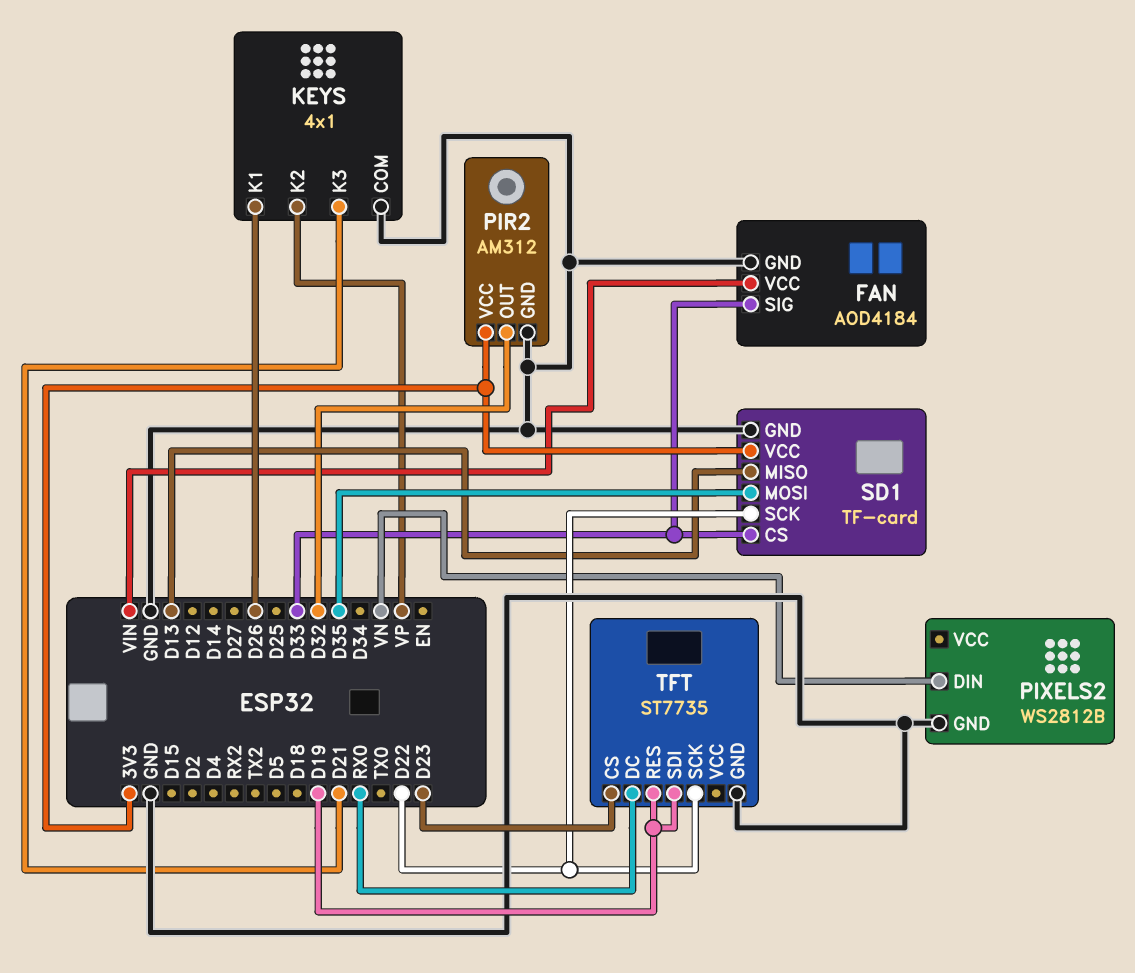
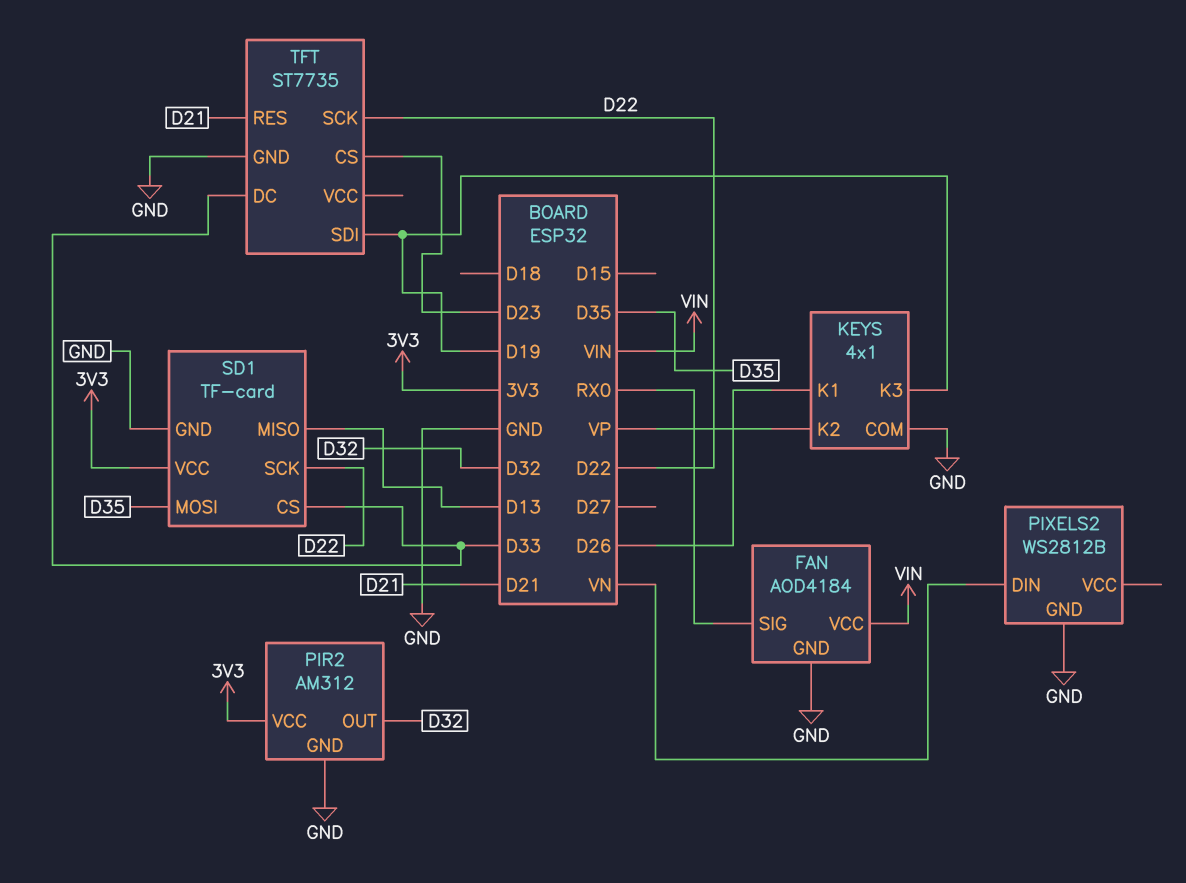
FAN pin SIG: D33 -> RX0
KEYS pin K3: D21 -> D19
TFT pin DC: RX0 -> D33
TFT pin RES: D19 -> D21

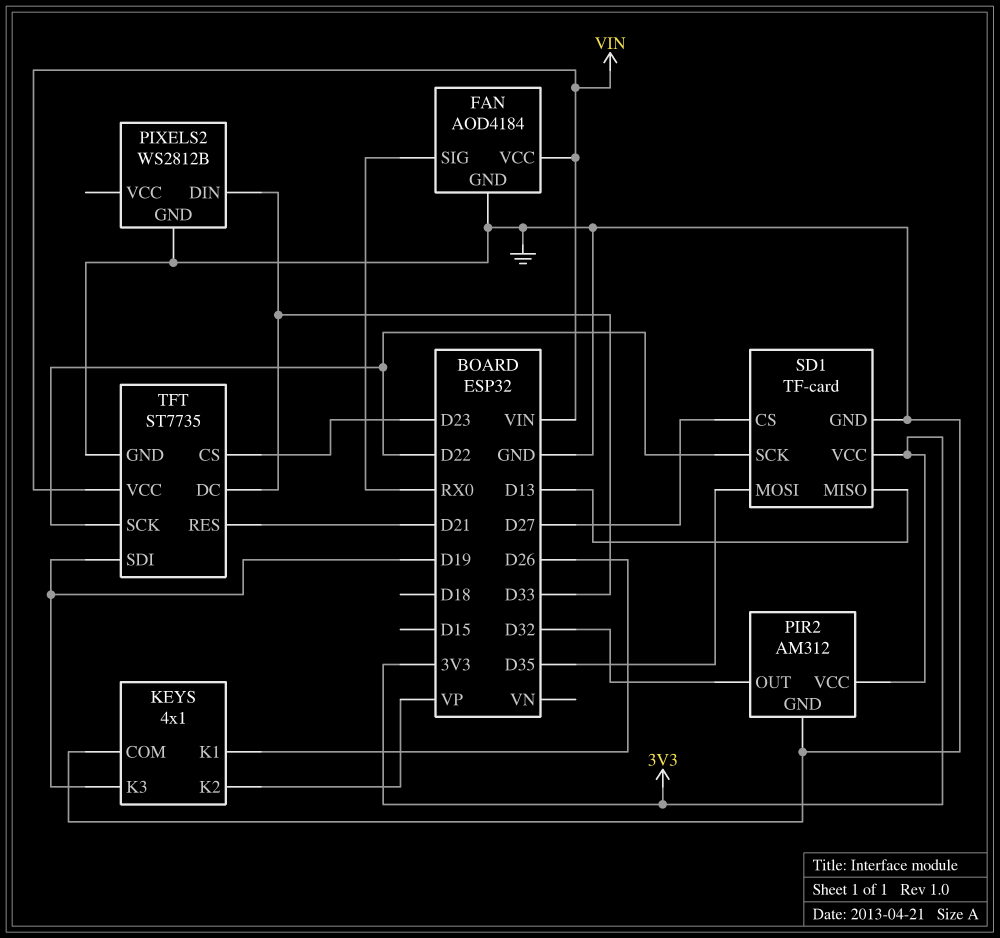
PIXELS2 pin DIN: VN -> D33
SD1 pin CS: D33 -> D27
TFT pin VCC: none -> VIN

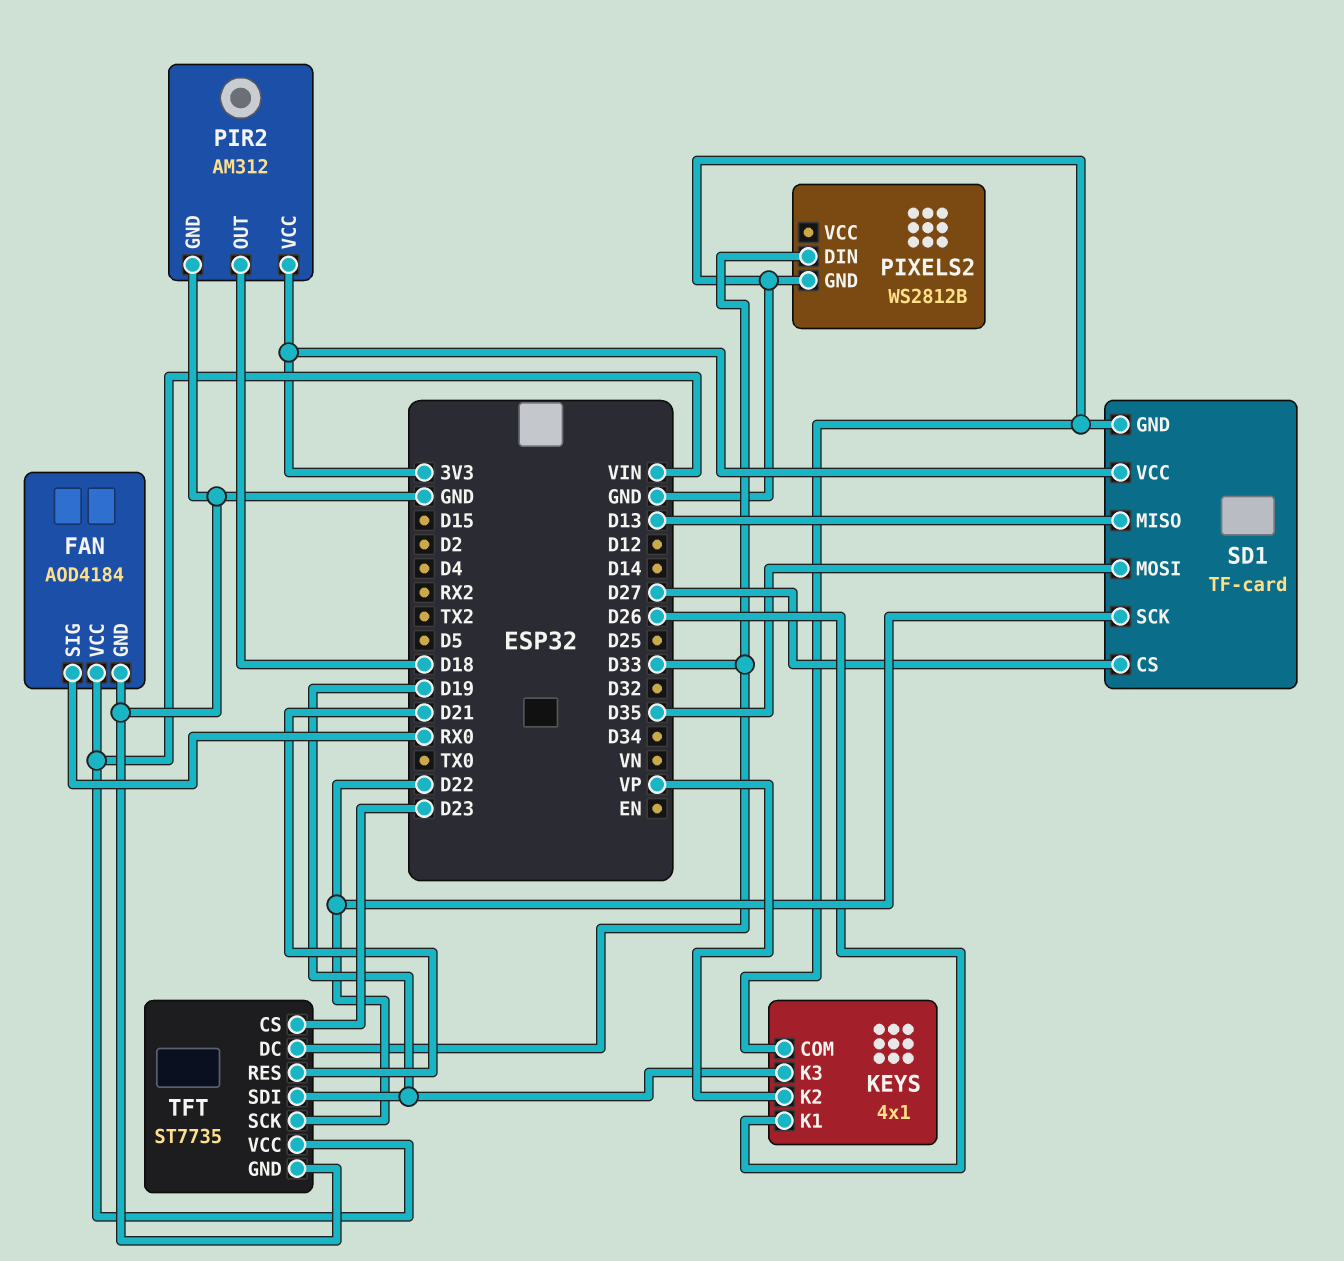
PIR2 pin OUT: D32 -> D18

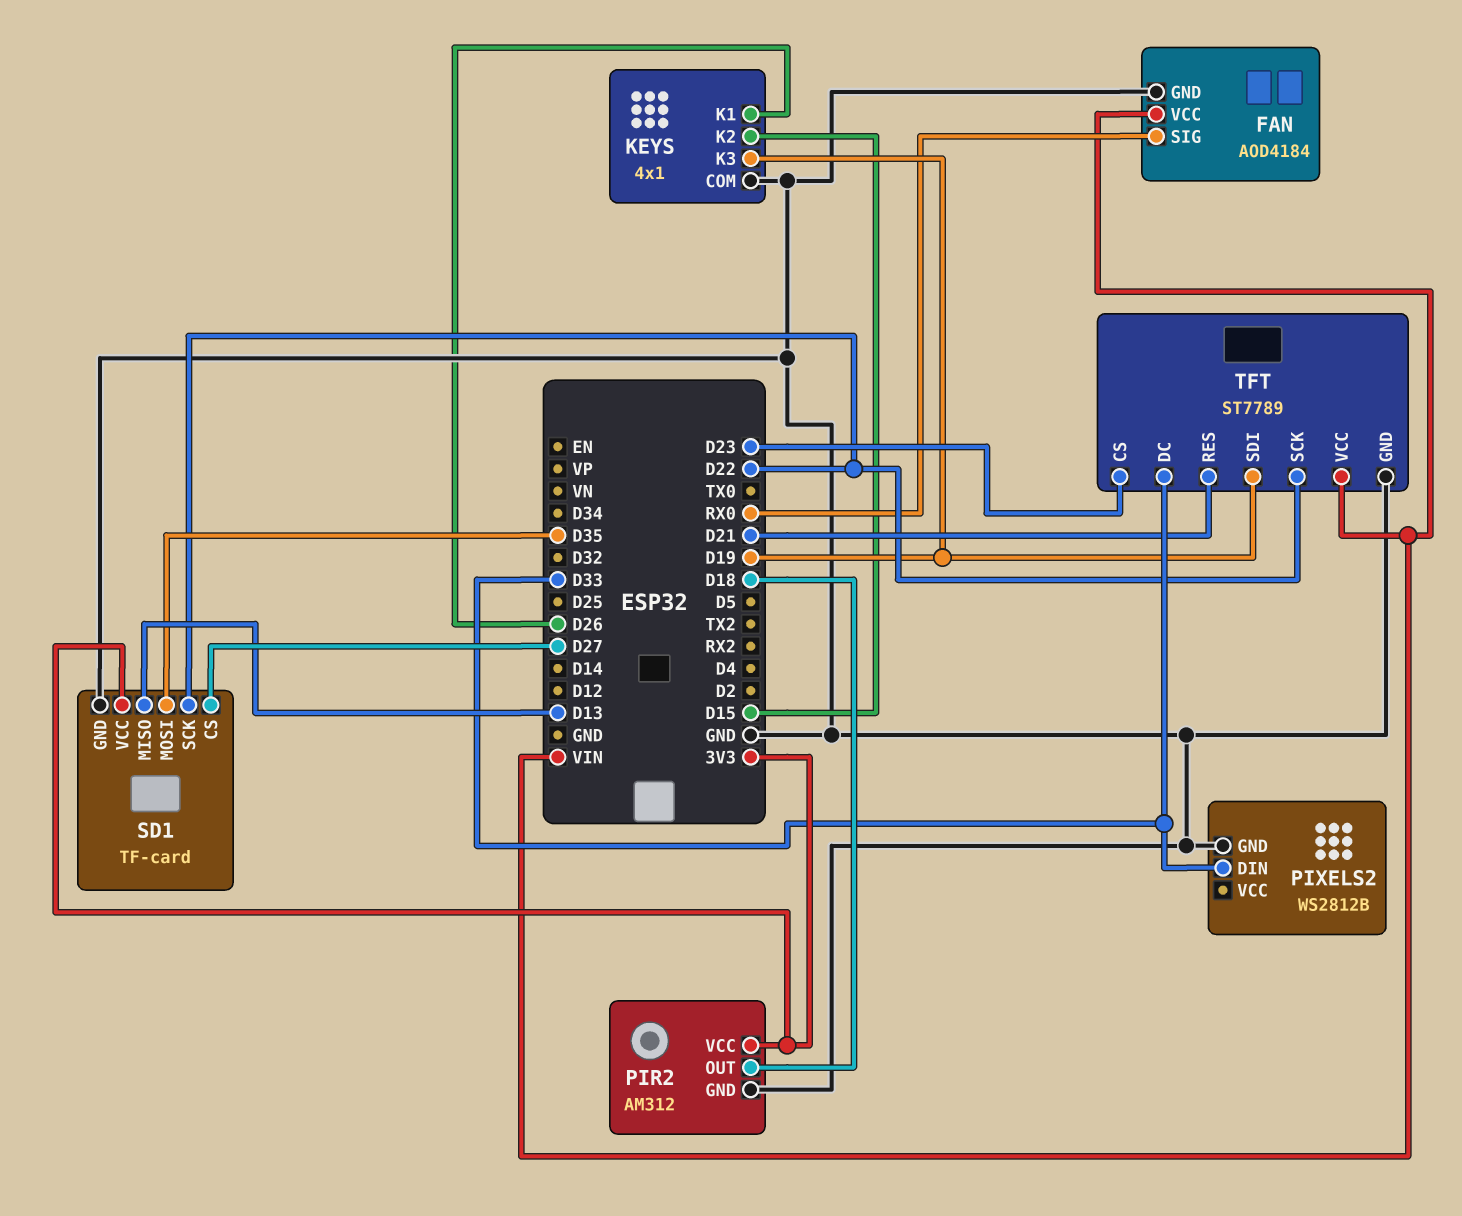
KEYS pin K2: VP -> D15
TFT: ST7735 -> ST7789

